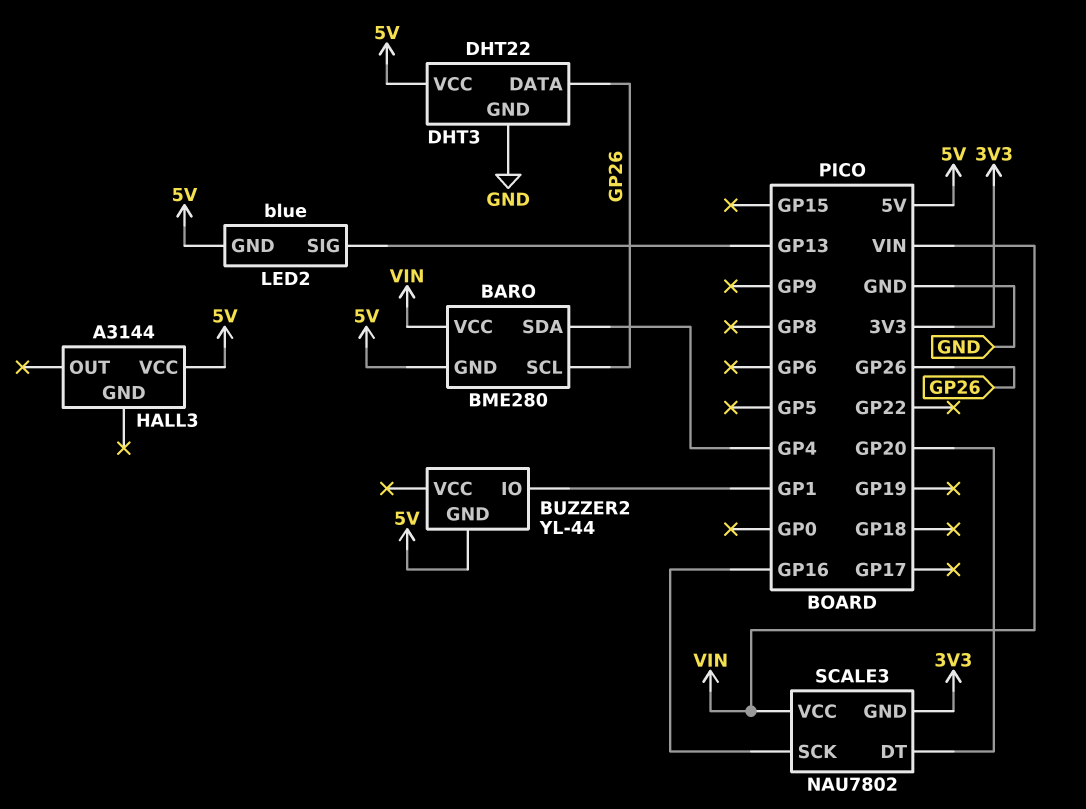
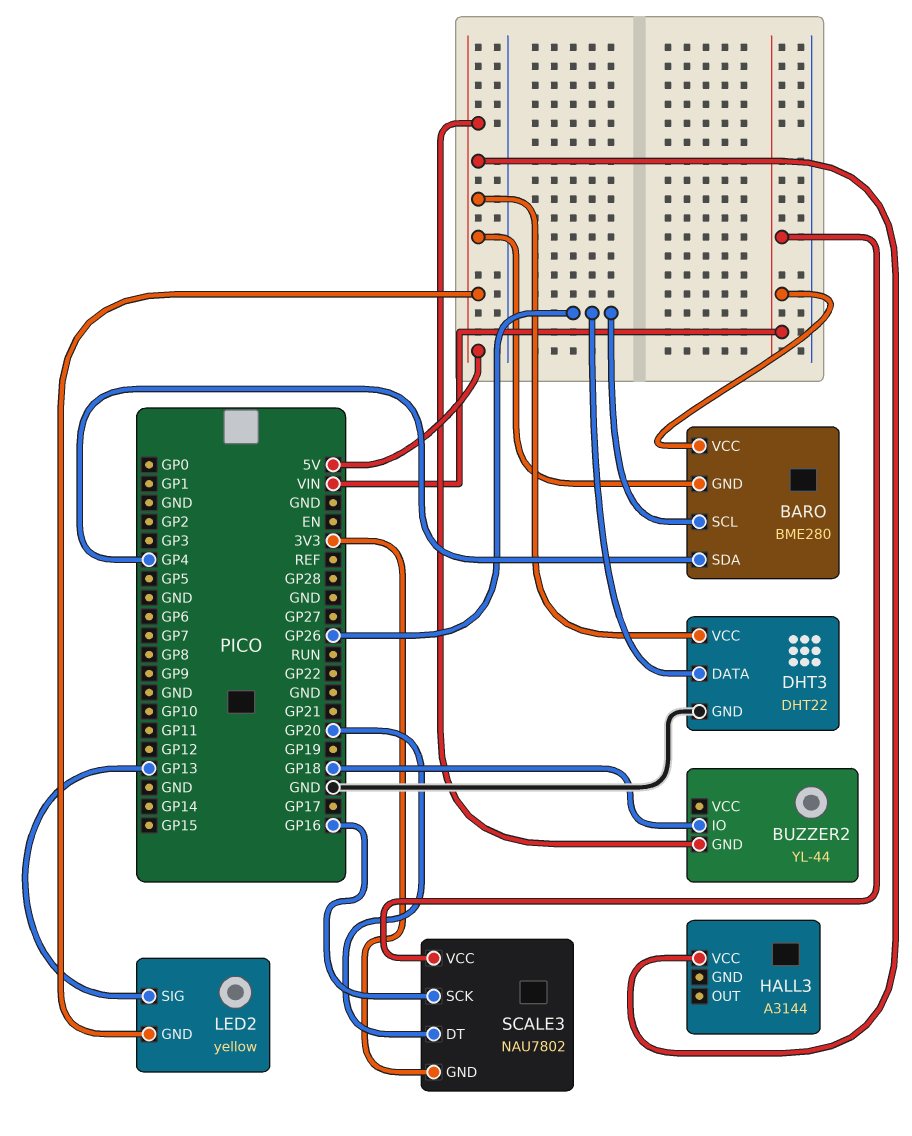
BUZZER2 pin IO: GP1 -> GP18
LED2: blue -> yellow

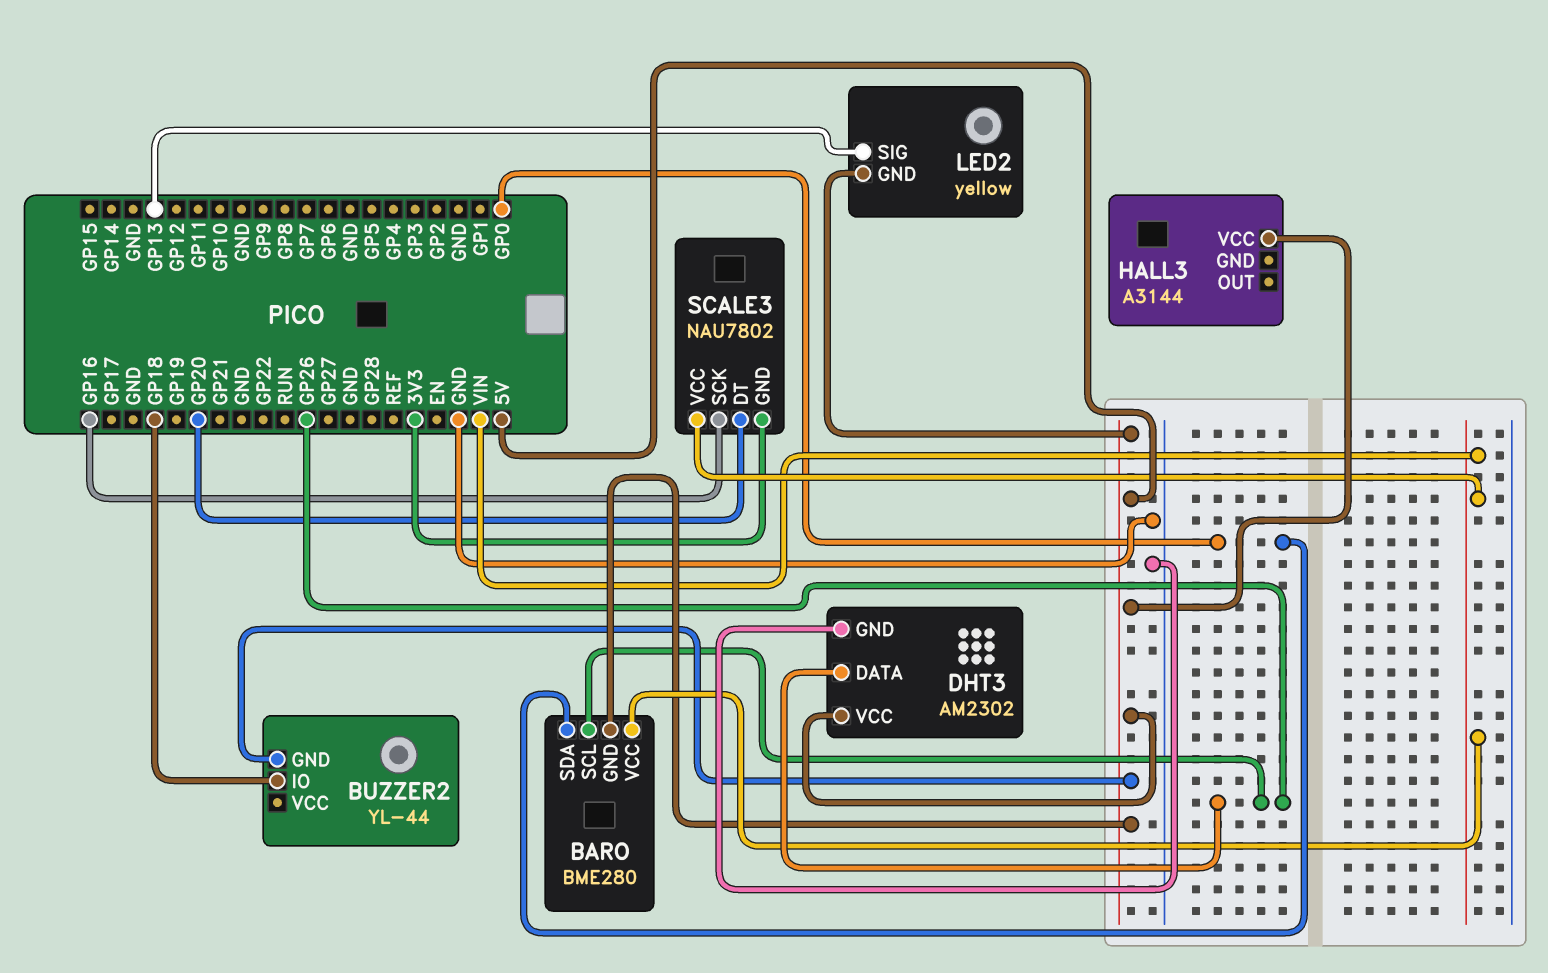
BARO pin SDA: GP4 -> GP0
DHT3: DHT22 -> AM2302

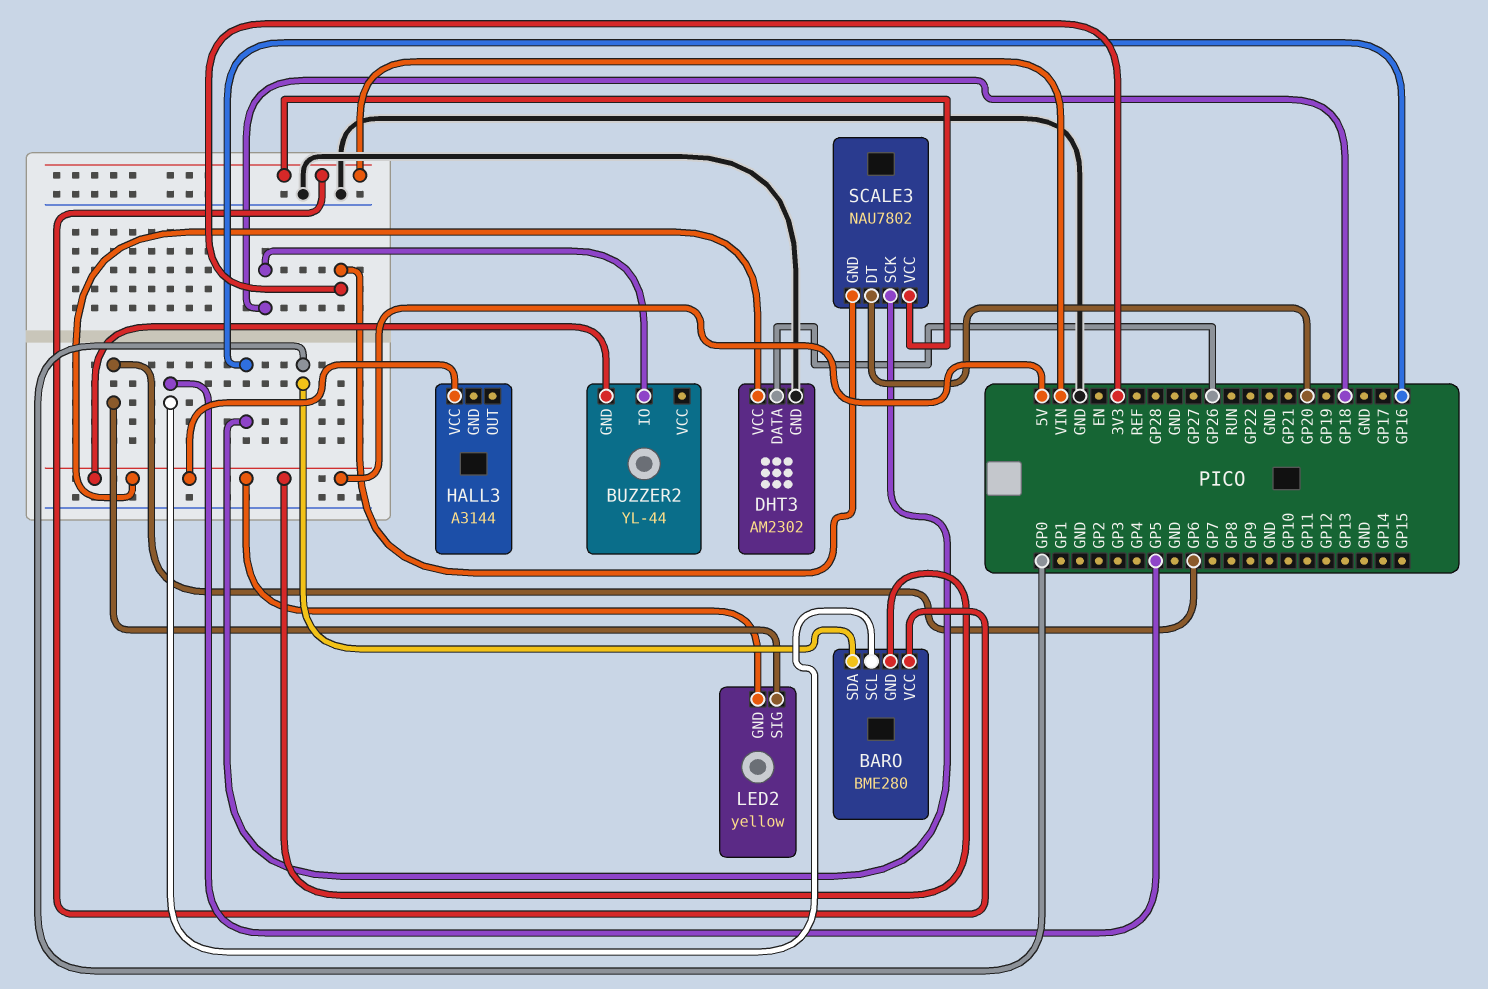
BARO pin SCL: GP26 -> GP5
LED2 pin SIG: GP13 -> GP6

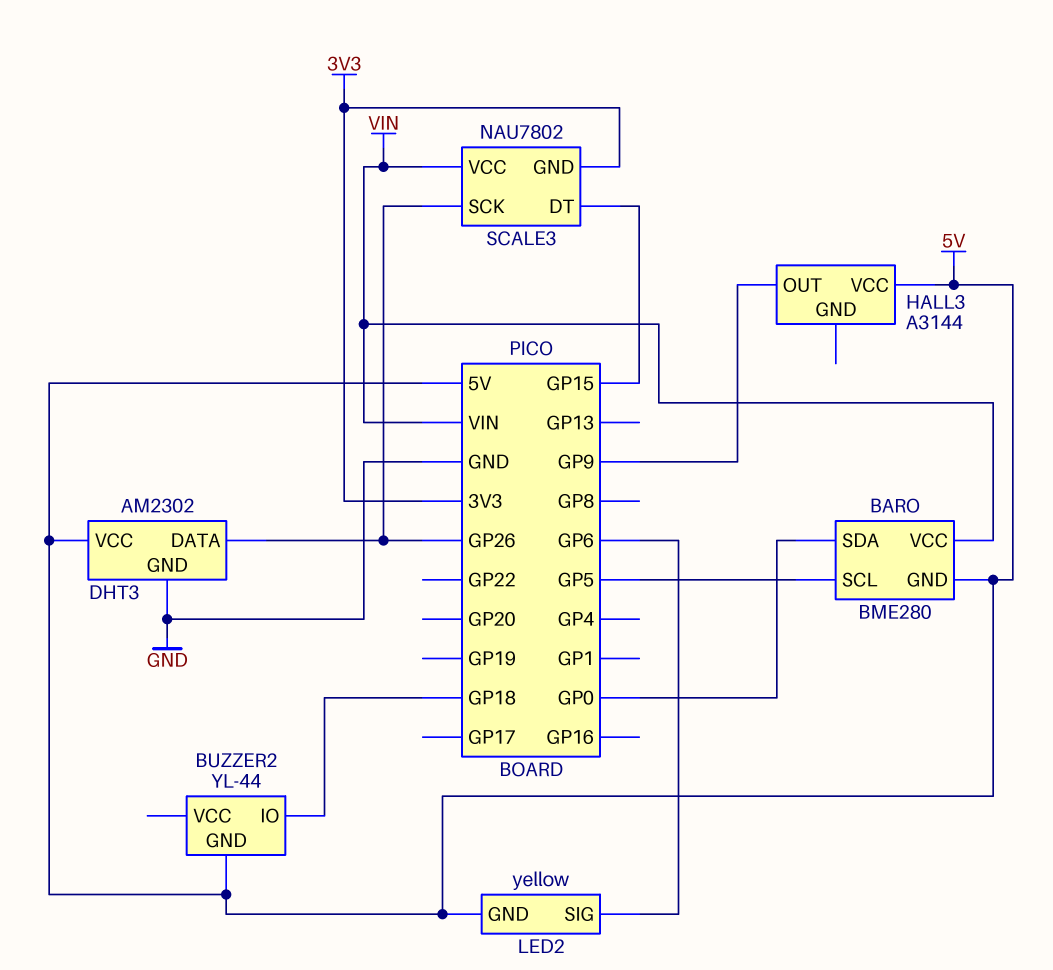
HALL3 pin OUT: none -> GP9
SCALE3 pin DT: GP20 -> GP15
SCALE3 pin SCK: GP16 -> GP26

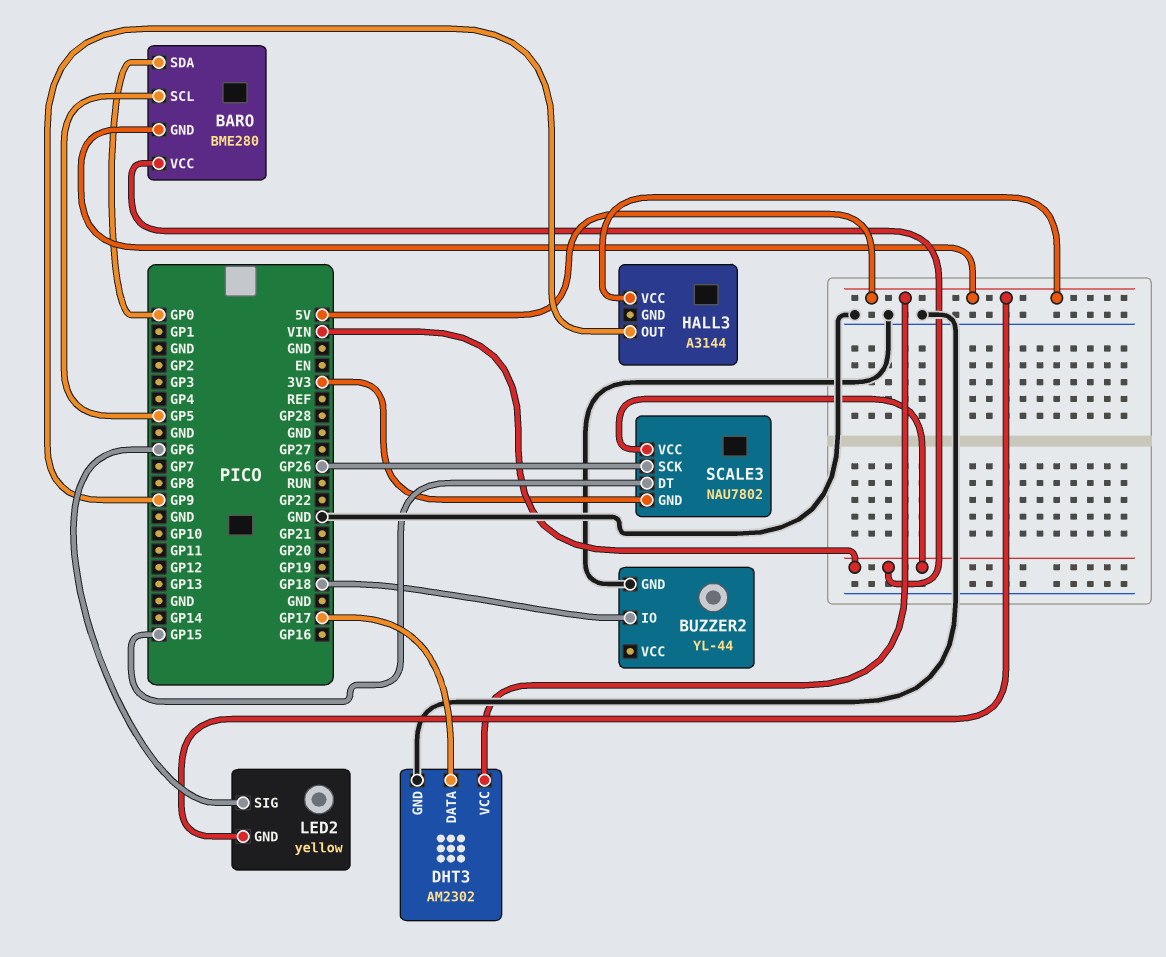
BUZZER2 pin GND: 5V -> GND
DHT3 pin DATA: GP26 -> GP17

